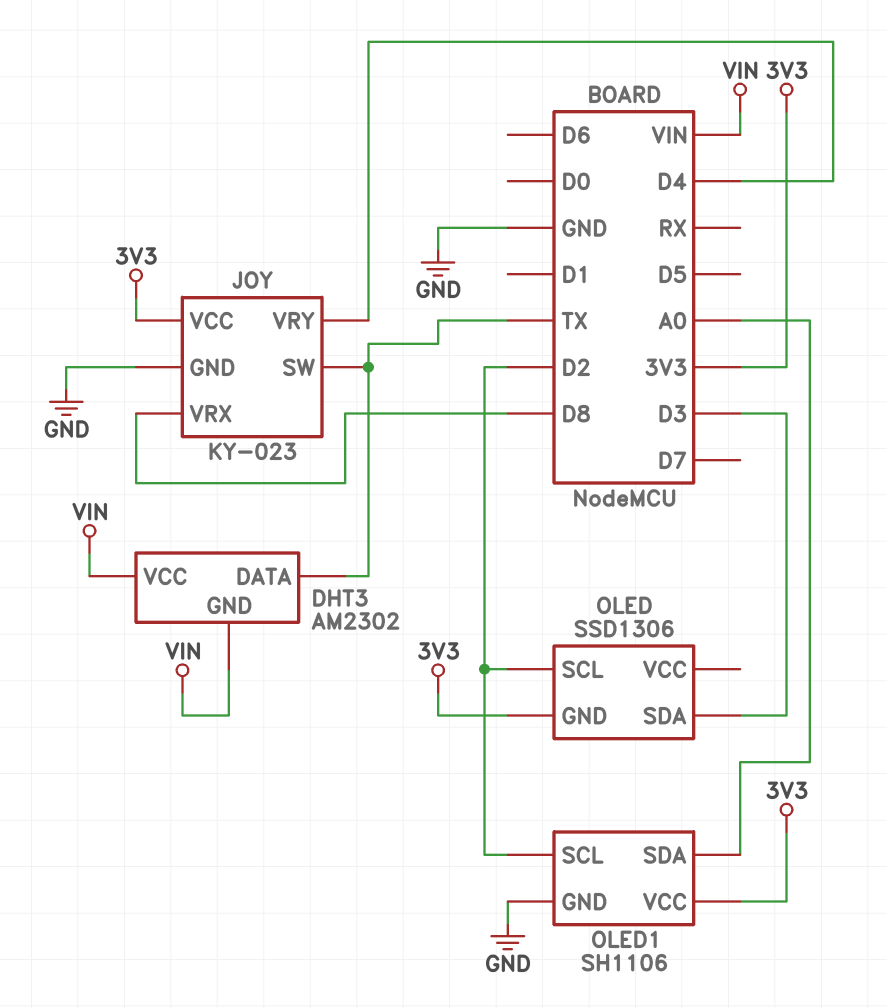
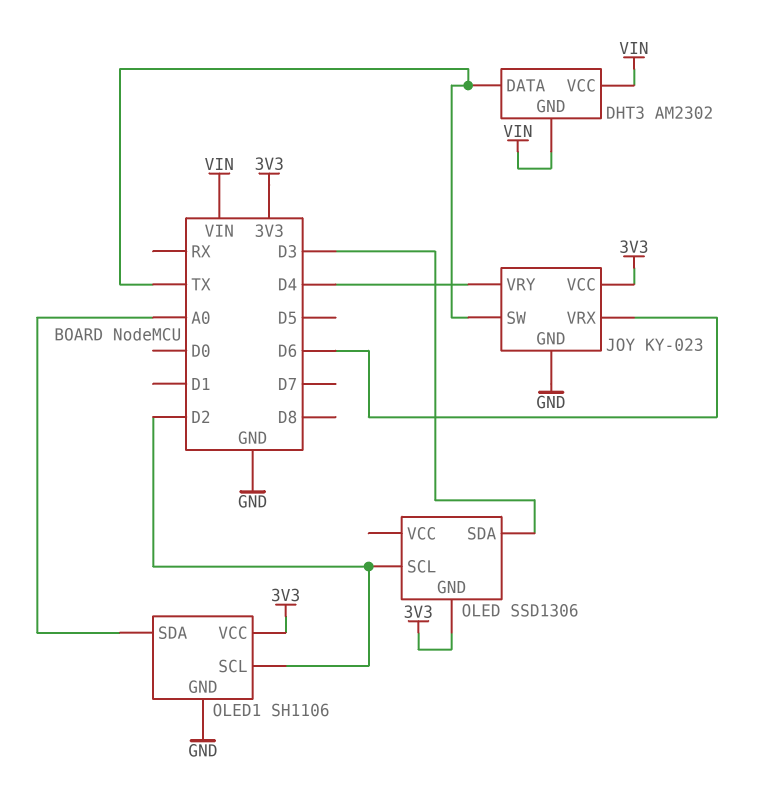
JOY pin VRX: D8 -> D6

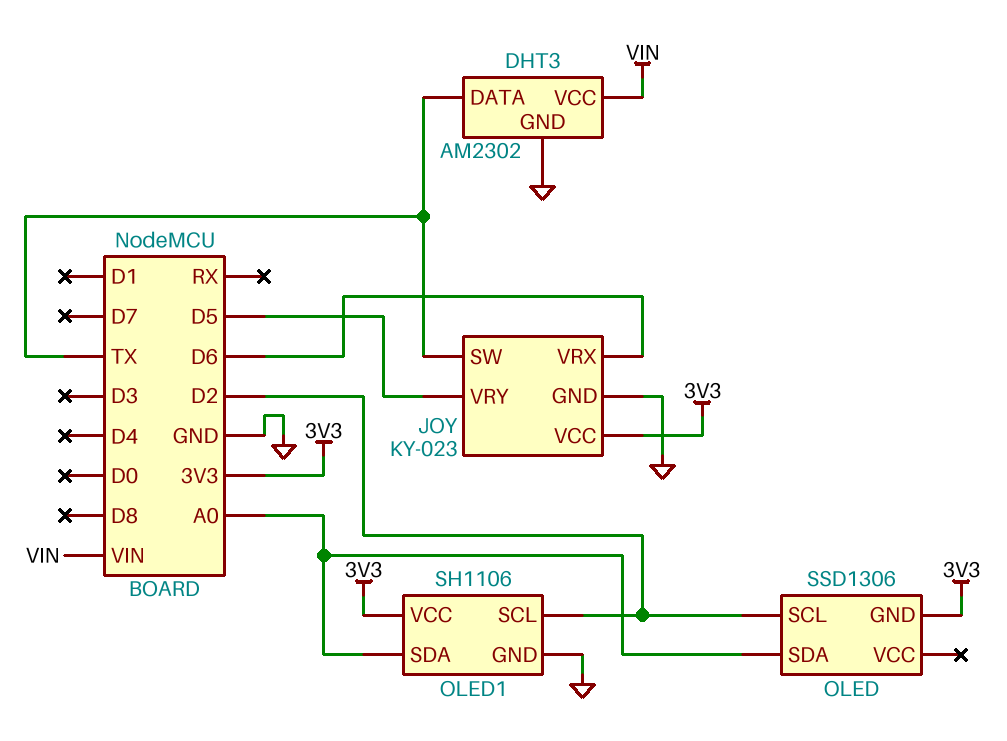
DHT3 pin GND: VIN -> GND
JOY pin VRY: D4 -> D5
OLED pin SDA: D3 -> A0

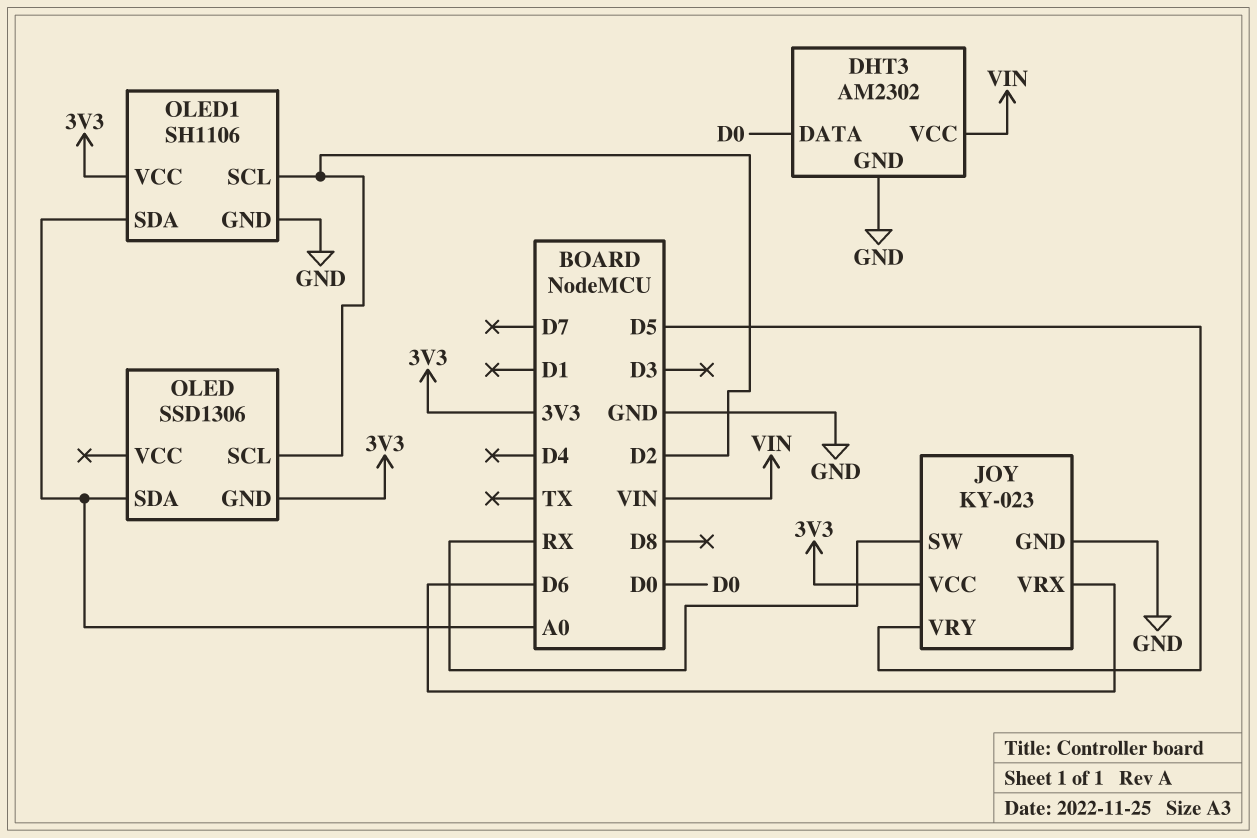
DHT3 pin DATA: TX -> D0
JOY pin SW: TX -> RX

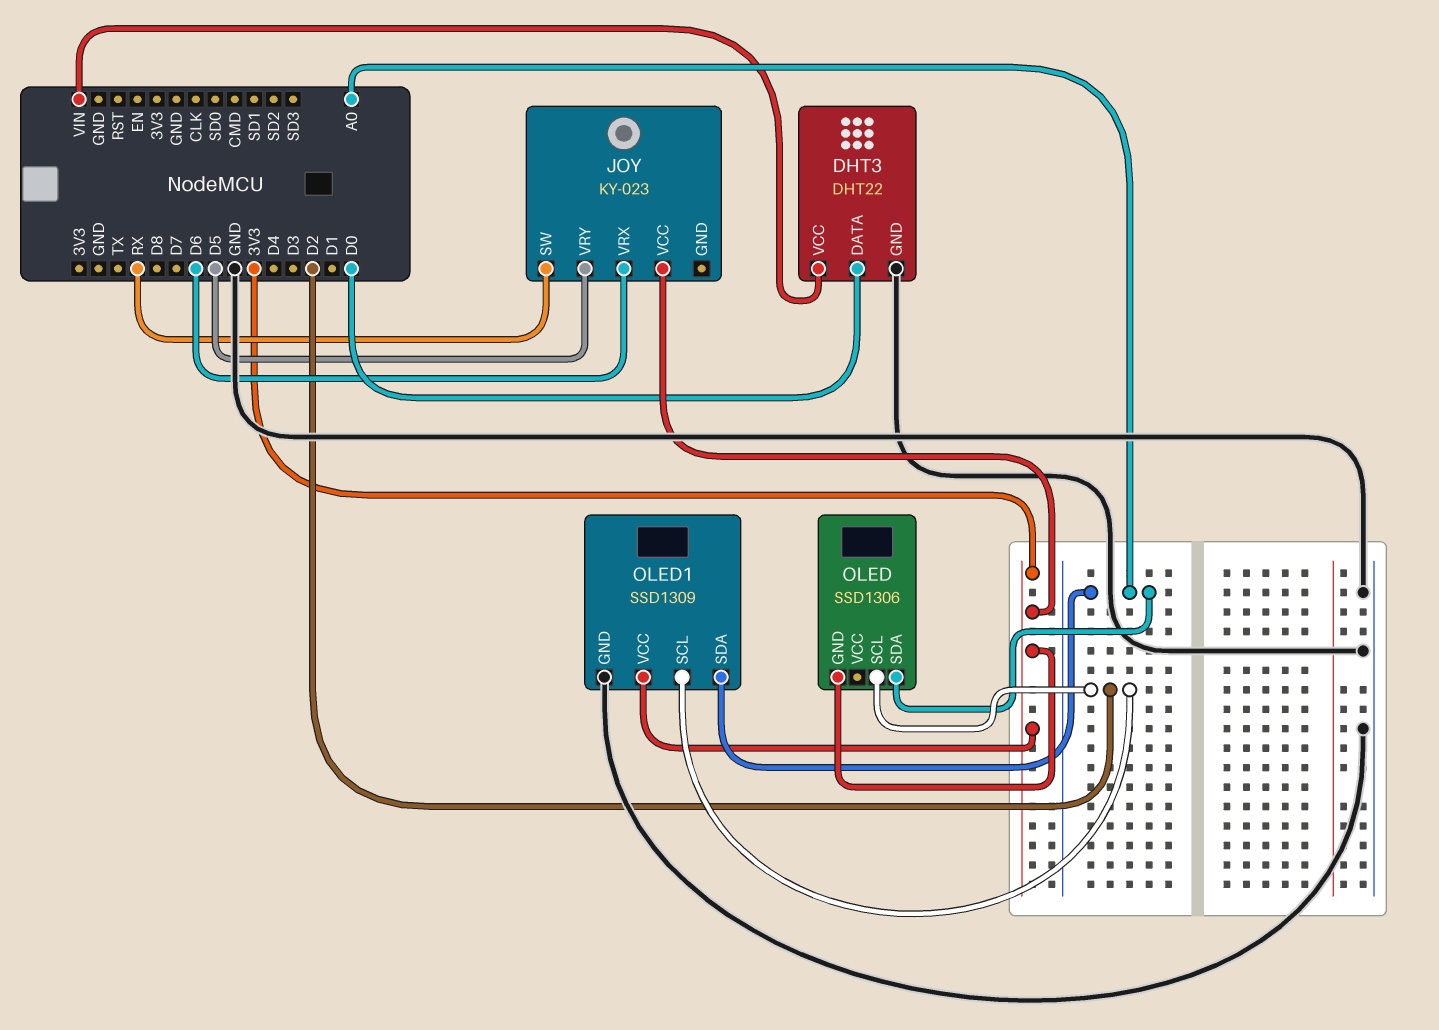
DHT3: AM2302 -> DHT22
JOY pin GND: GND -> none
OLED1: SH1106 -> SSD1309

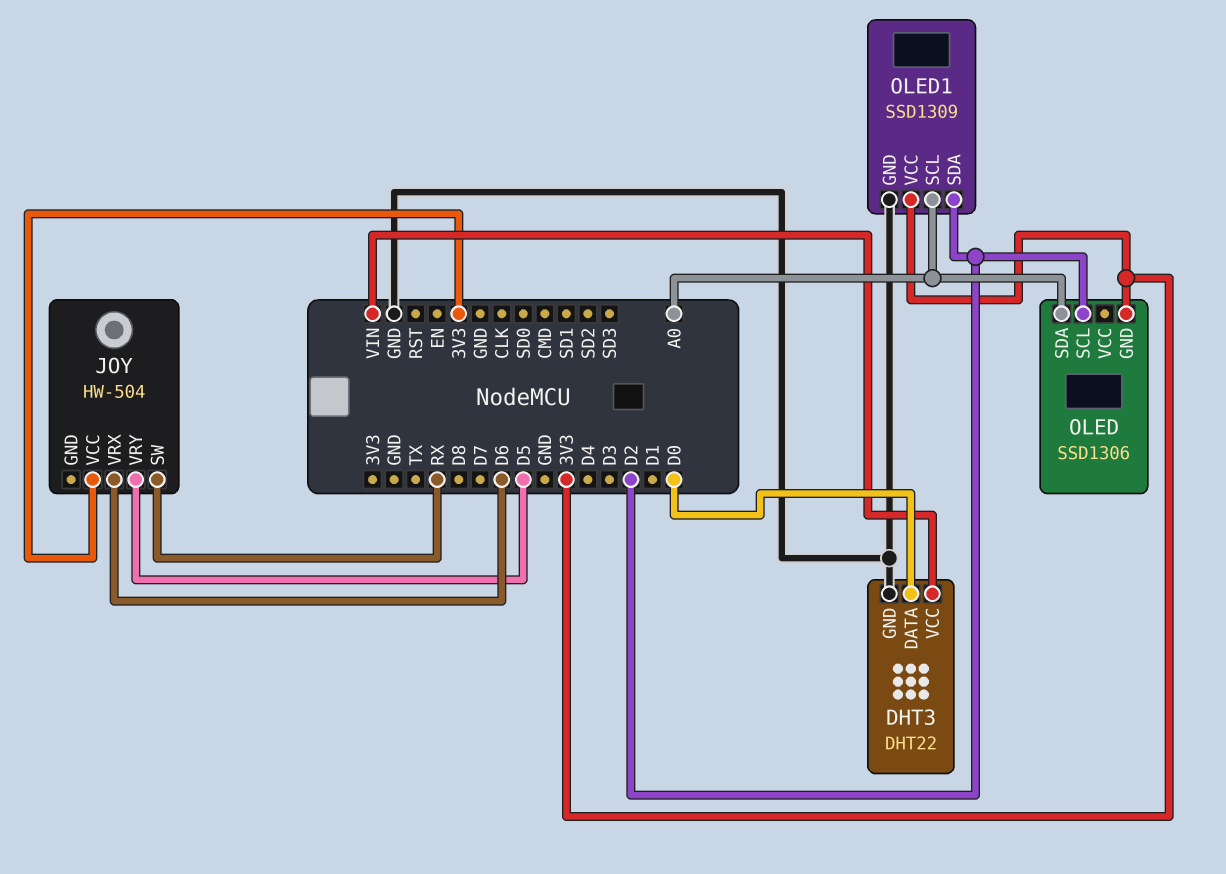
JOY: KY-023 -> HW-504
OLED1 pin SCL: D2 -> A0
OLED1 pin SDA: A0 -> D2

